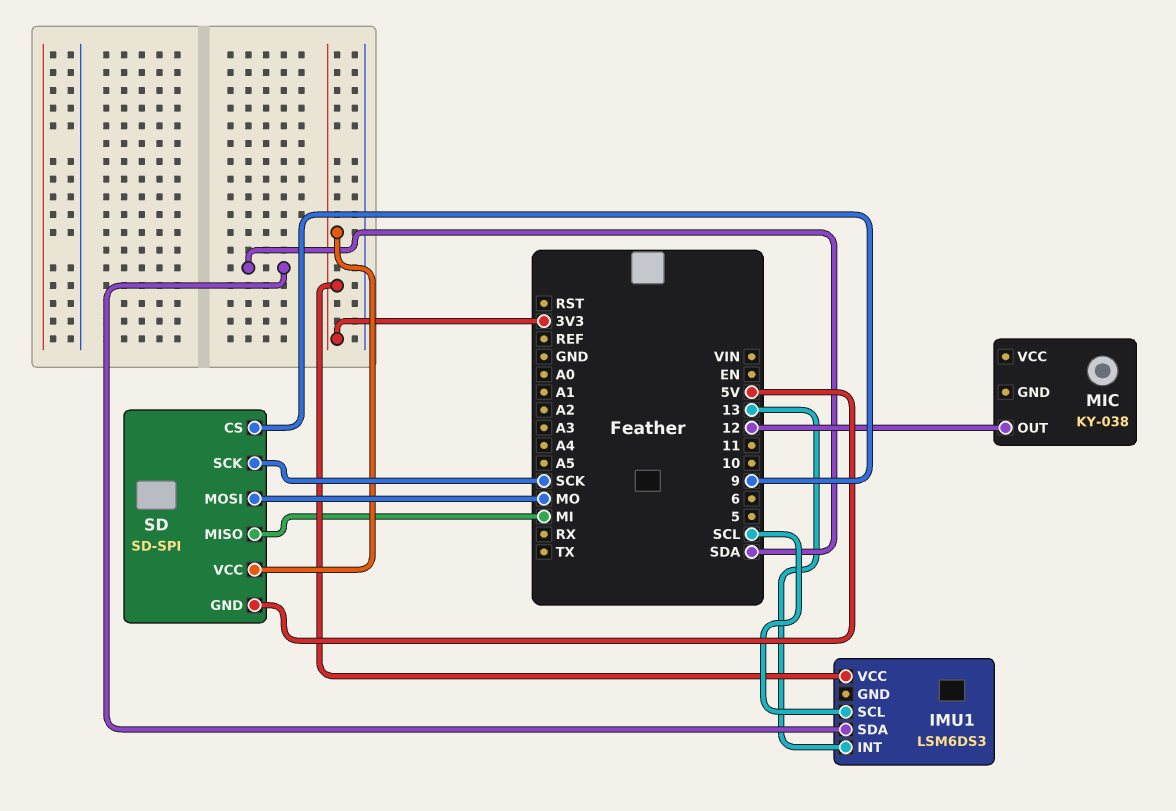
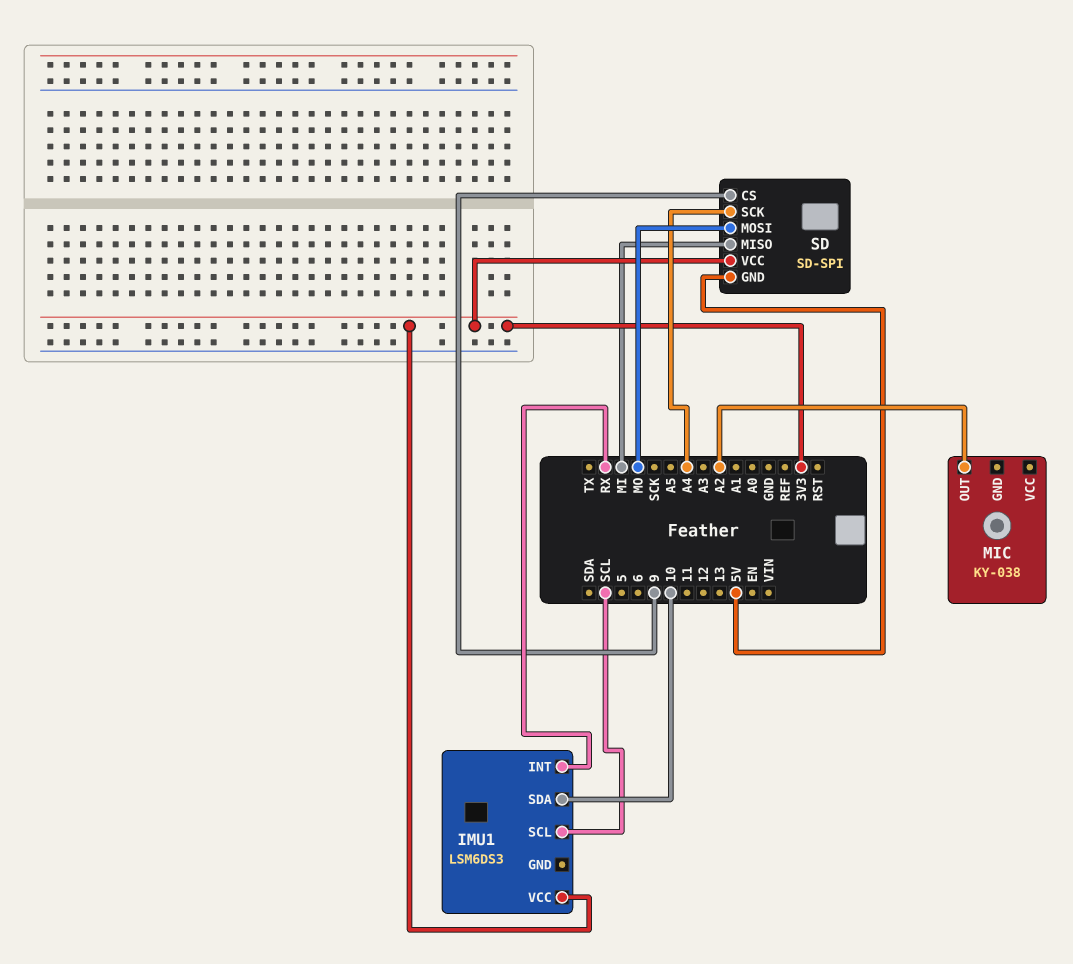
IMU1 pin INT: 13 -> RX
IMU1 pin SDA: SDA -> 10
MIC pin OUT: 12 -> A2
SD pin SCK: SCK -> A4

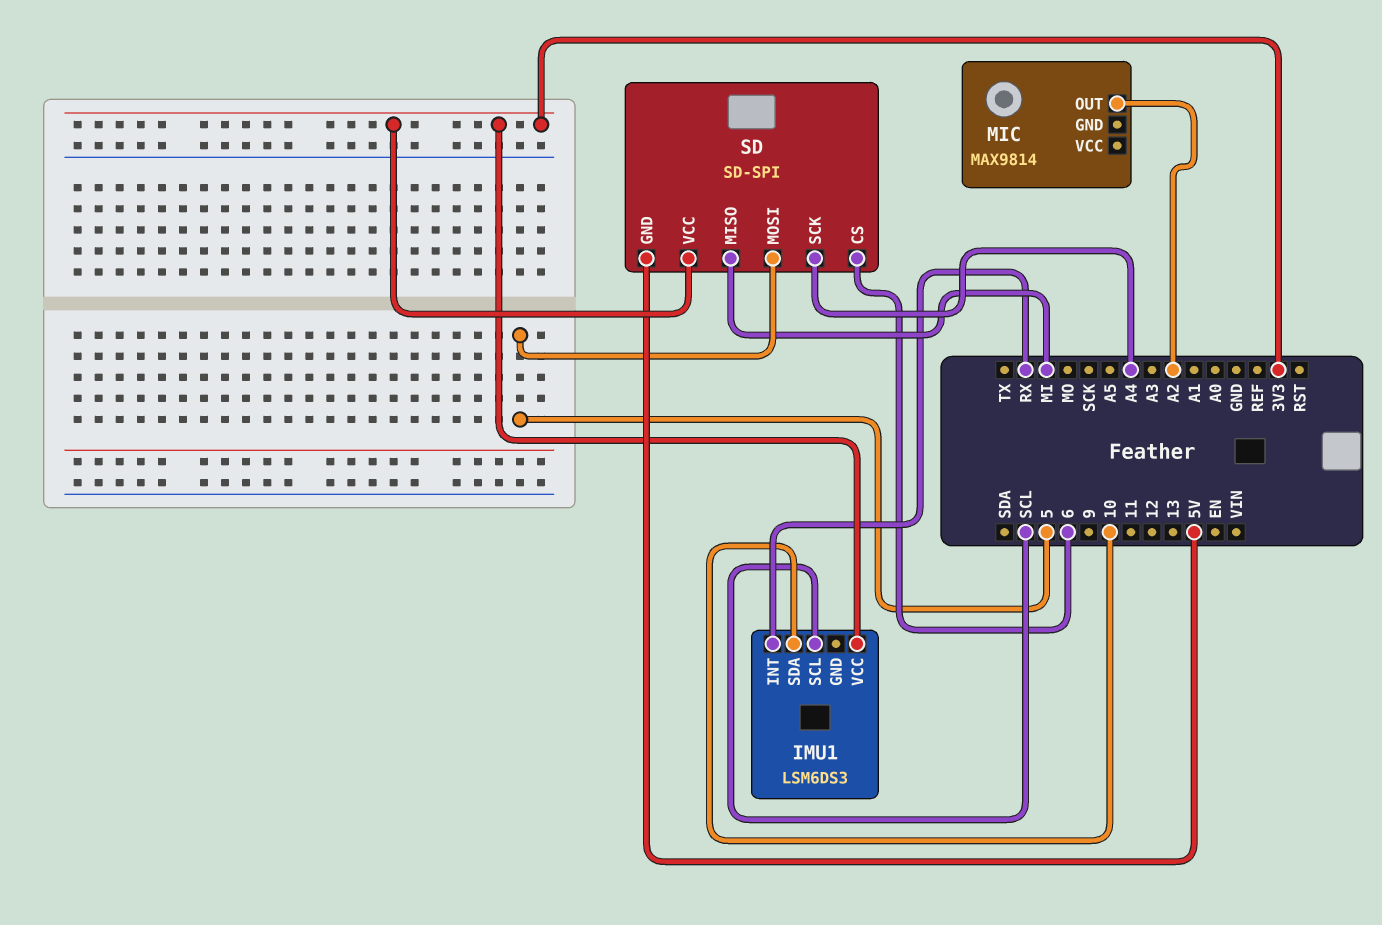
MIC: KY-038 -> MAX9814
SD pin CS: 9 -> 6
SD pin MOSI: MO -> 5

